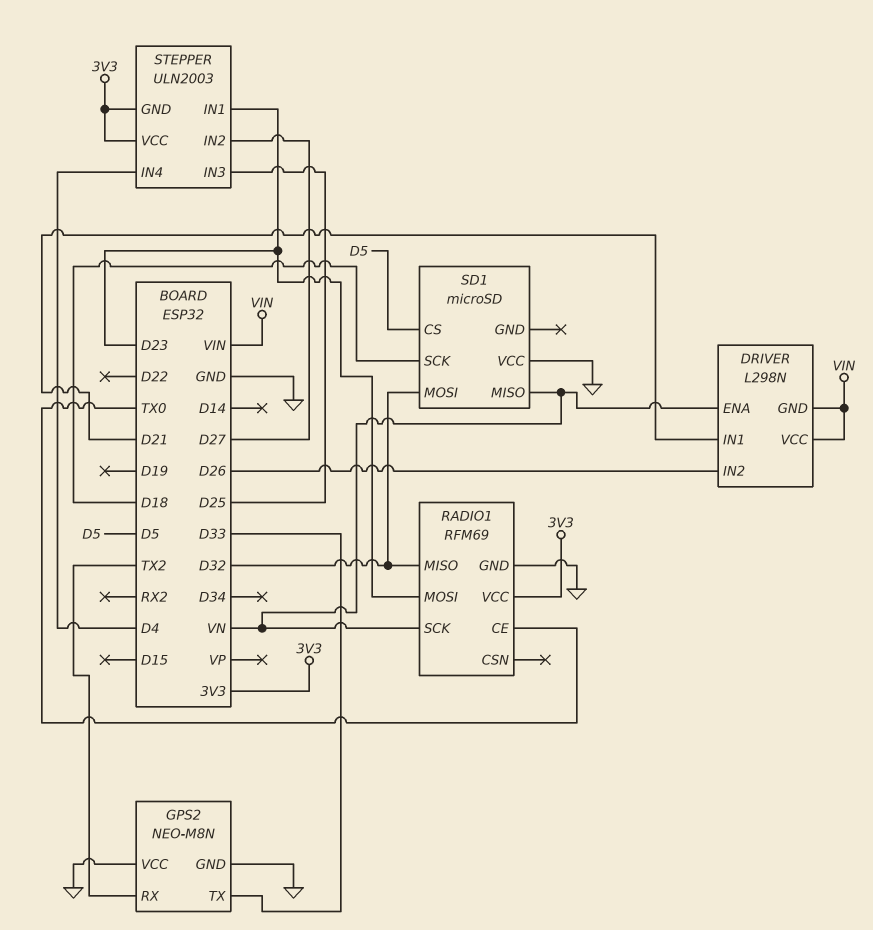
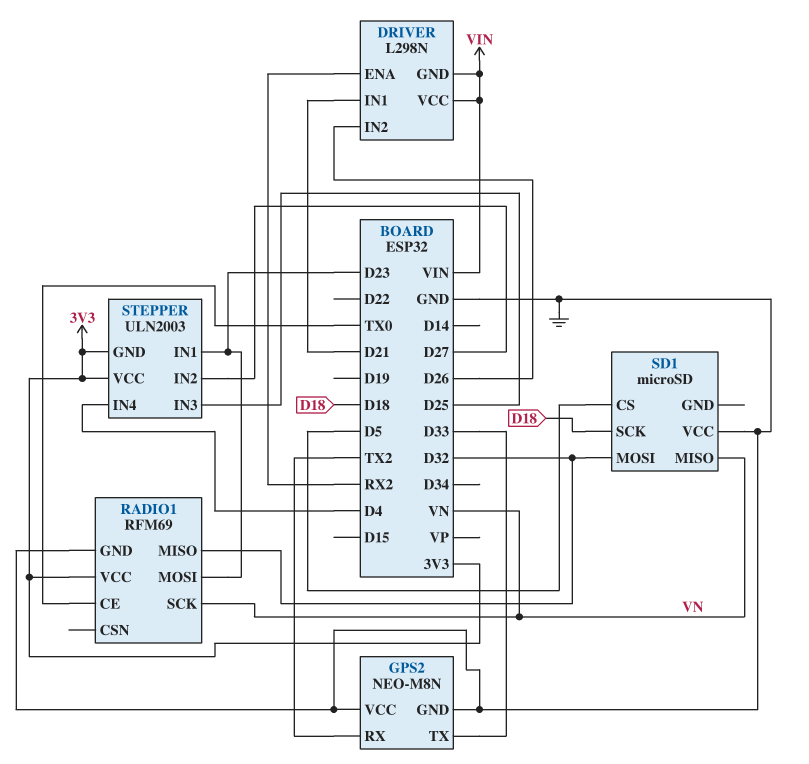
DRIVER pin ENA: VN -> RX2

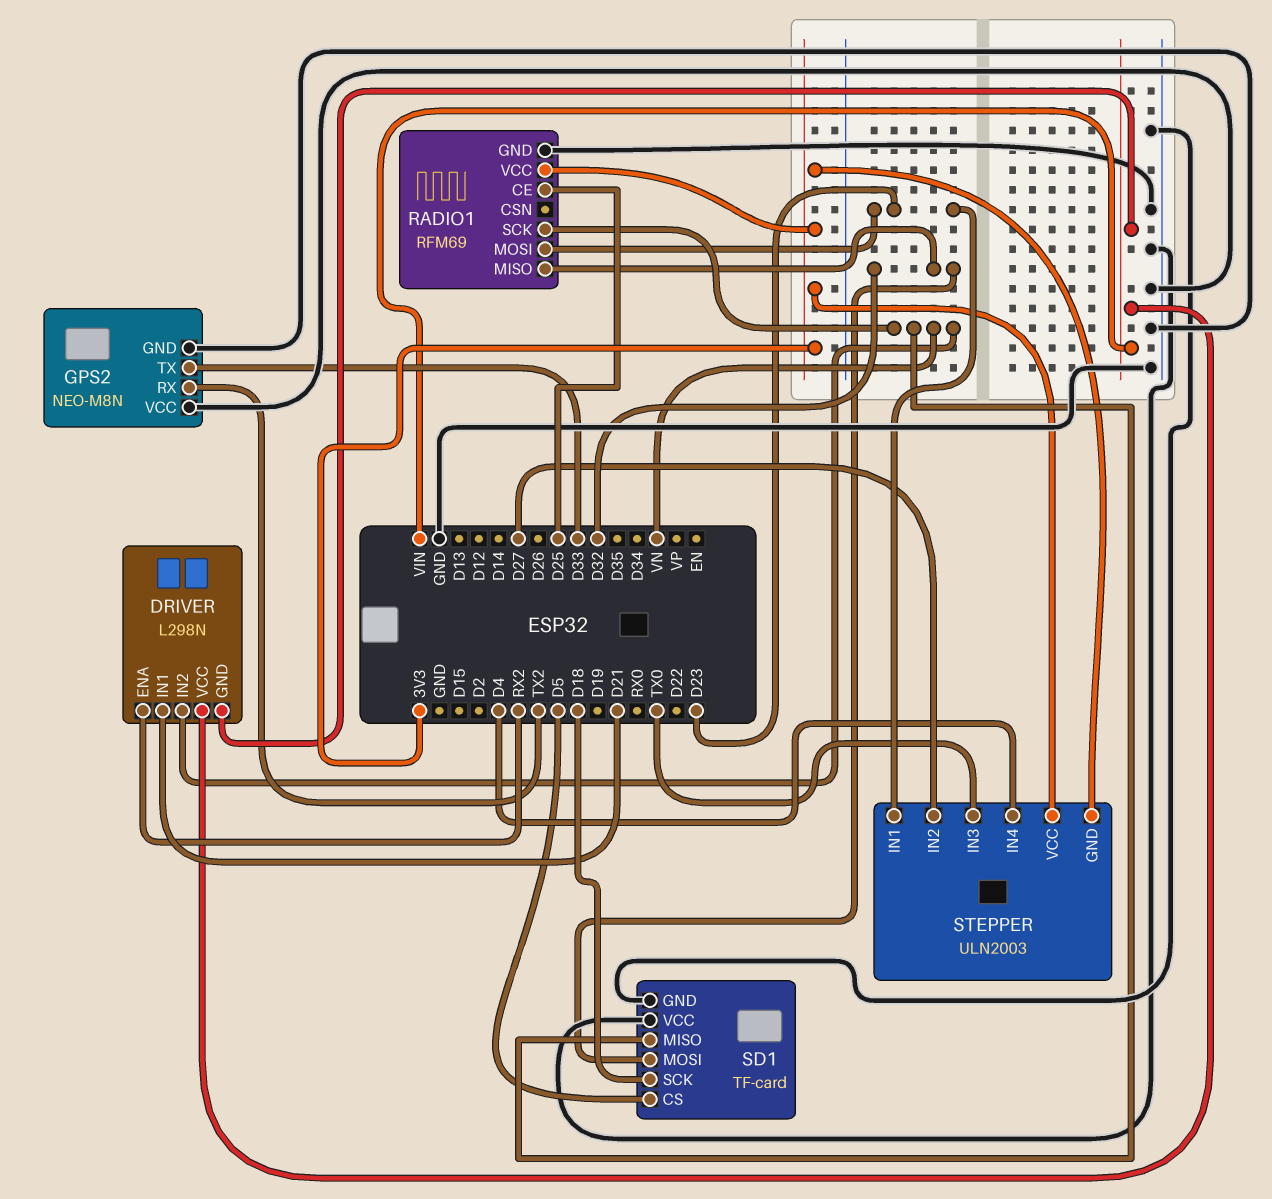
DRIVER pin IN2: D26 -> VN
RADIO1 pin CE: TX0 -> D25
SD1: microSD -> TF-card
SD1 pin GND: none -> GND
STEPPER pin IN3: D25 -> TX0

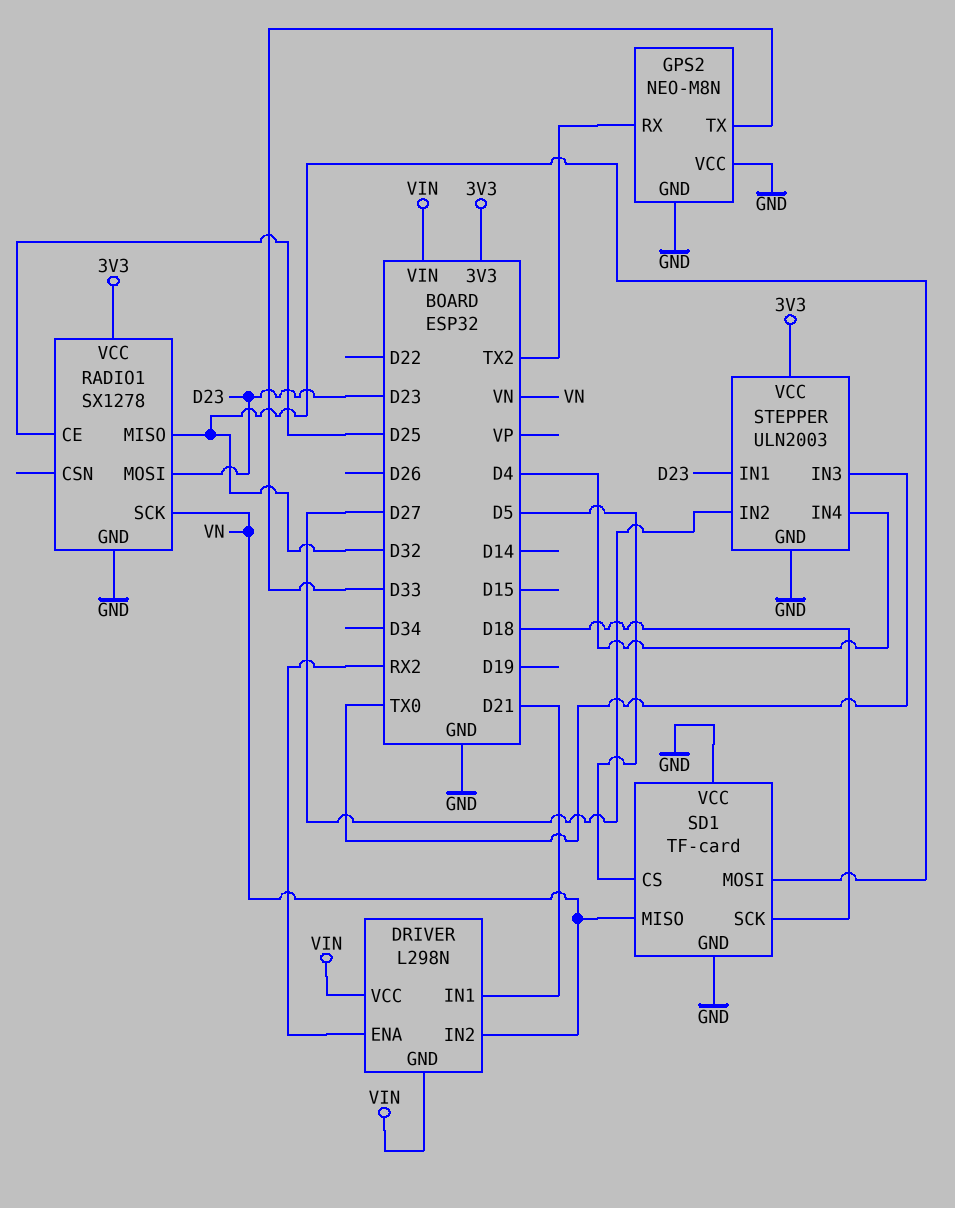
RADIO1: RFM69 -> SX1278
STEPPER pin GND: 3V3 -> GND

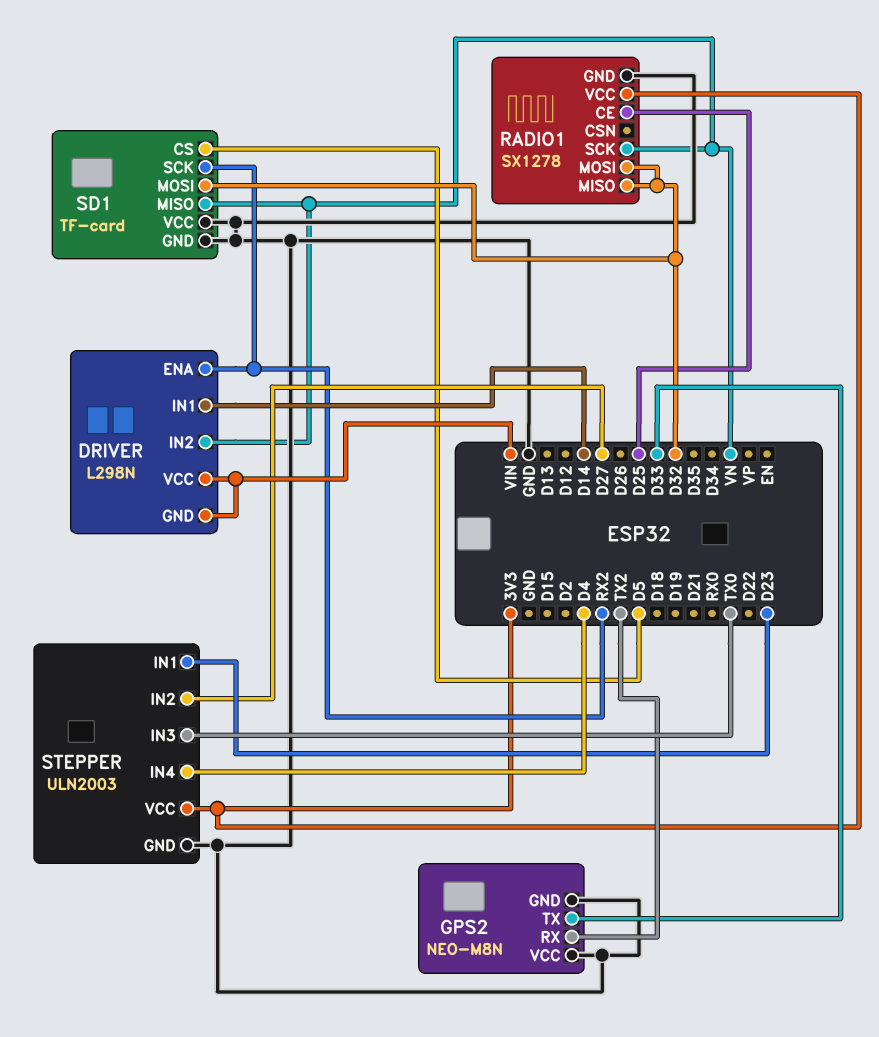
DRIVER pin IN1: D21 -> D14
RADIO1 pin MOSI: D23 -> D32
SD1 pin SCK: D18 -> RX2

